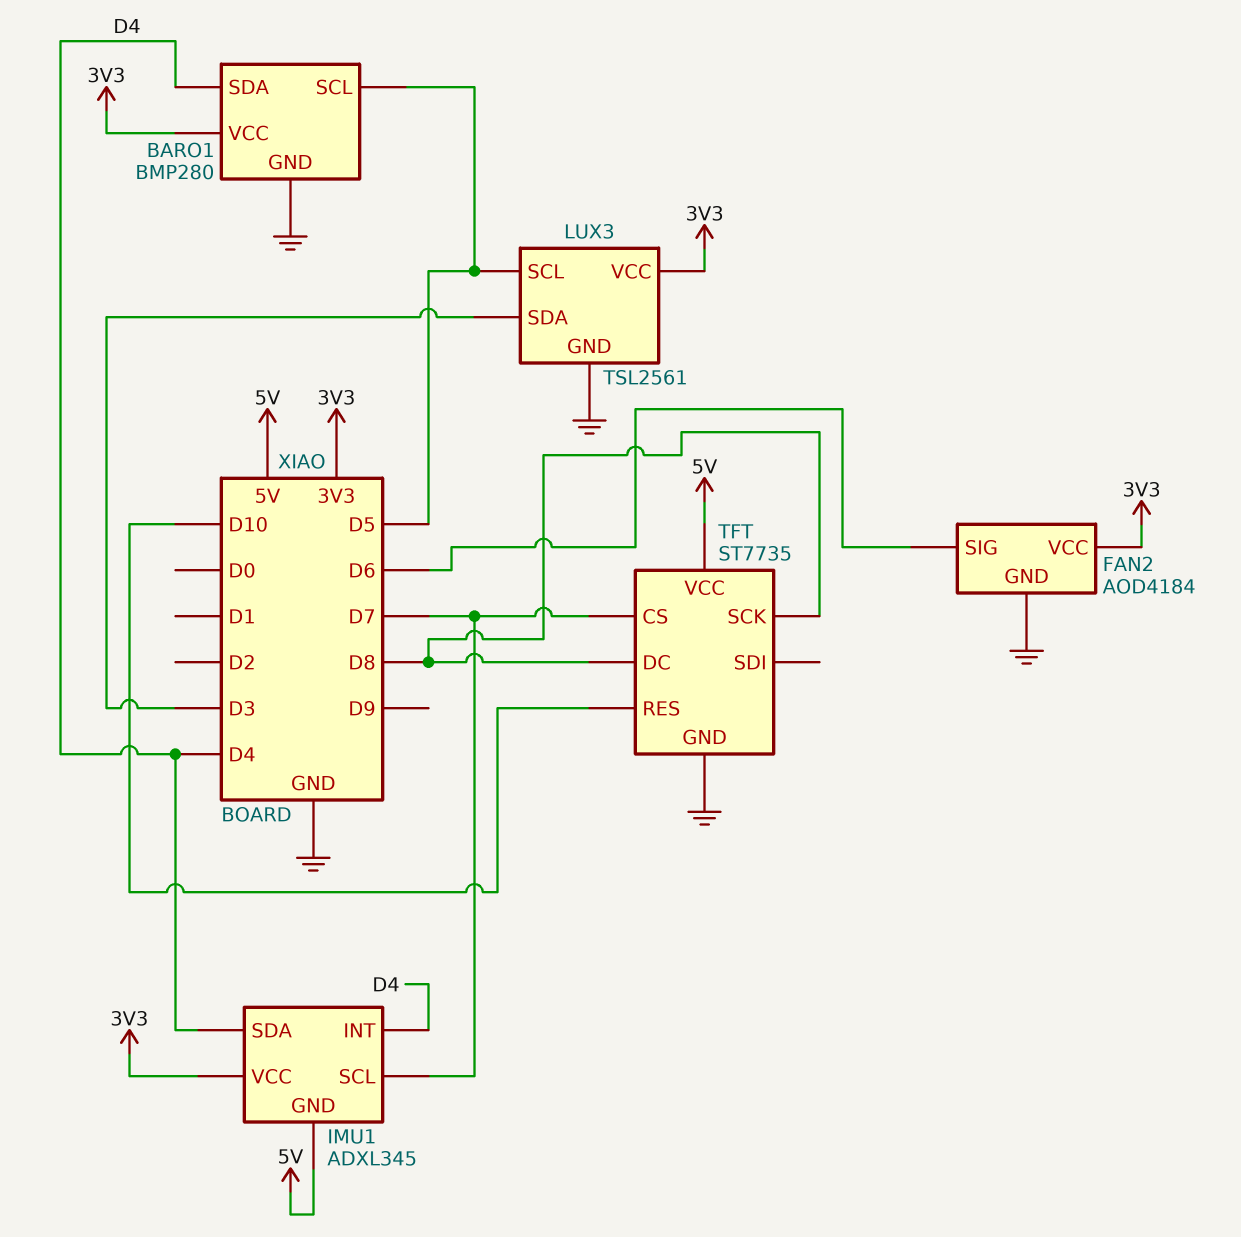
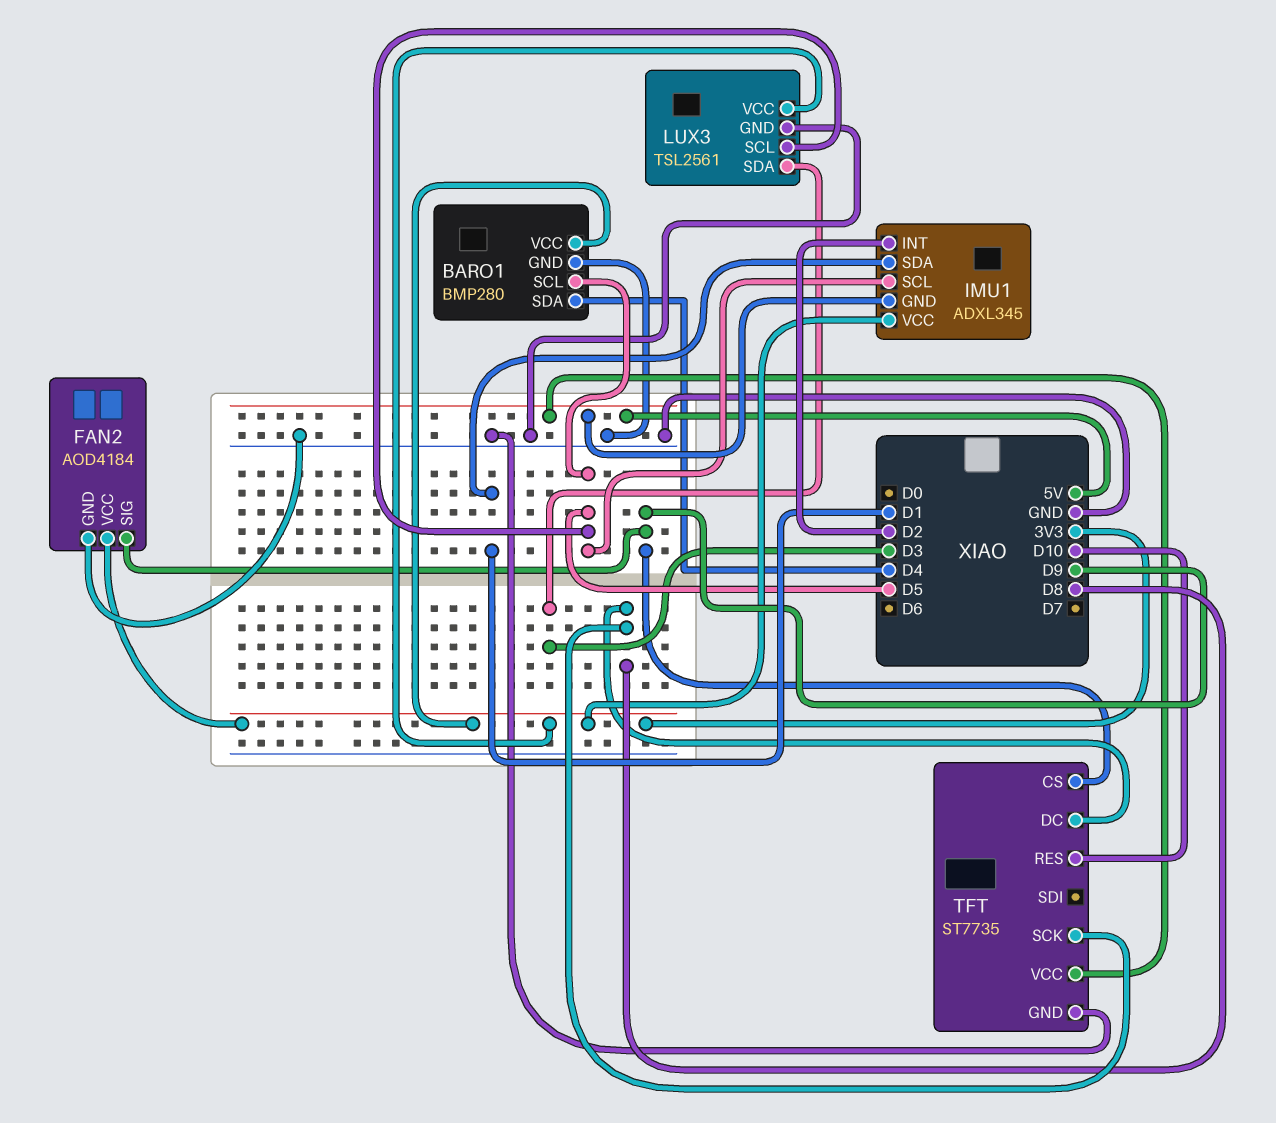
FAN2 pin SIG: D6 -> D9
IMU1 pin INT: D4 -> D2
IMU1 pin SCL: D7 -> D5
IMU1 pin SDA: D4 -> D1
TFT pin CS: D7 -> D9

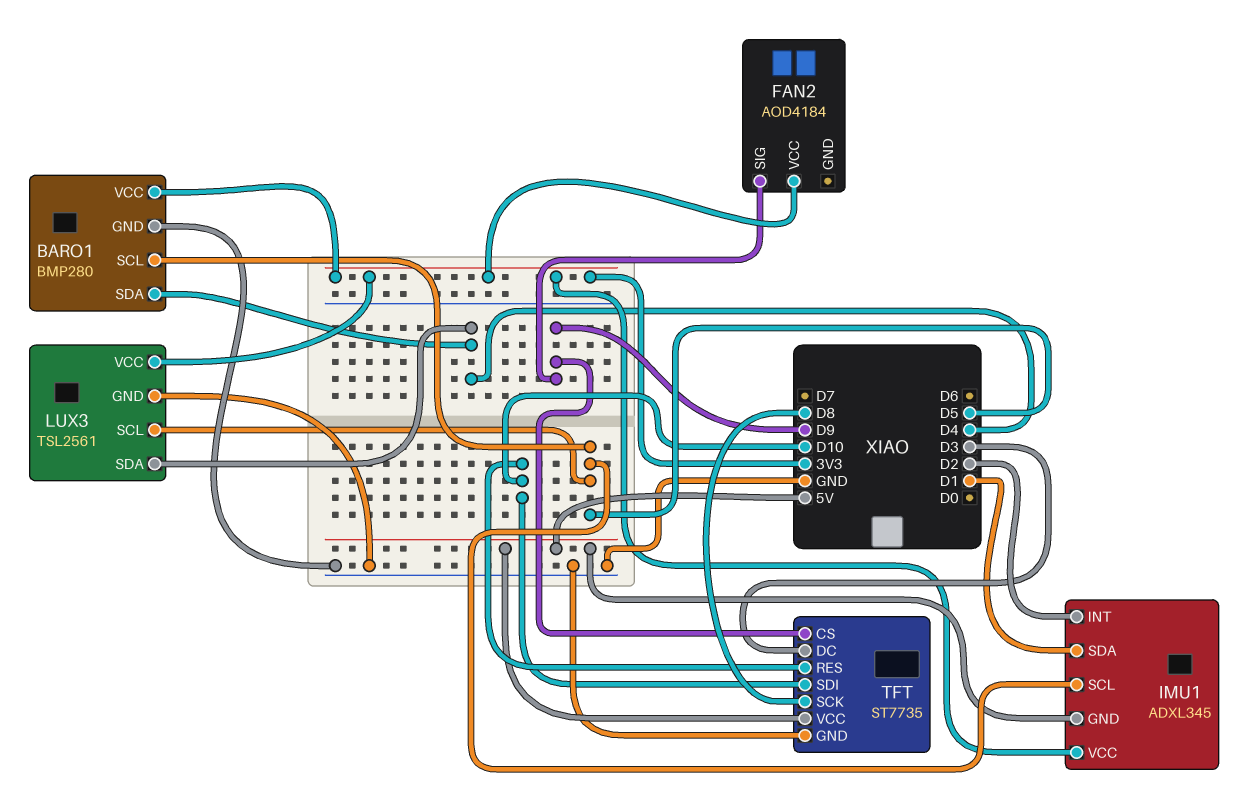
FAN2 pin GND: GND -> none
LUX3 pin SDA: D3 -> D4
TFT pin DC: D8 -> D3
TFT pin SDI: none -> D10

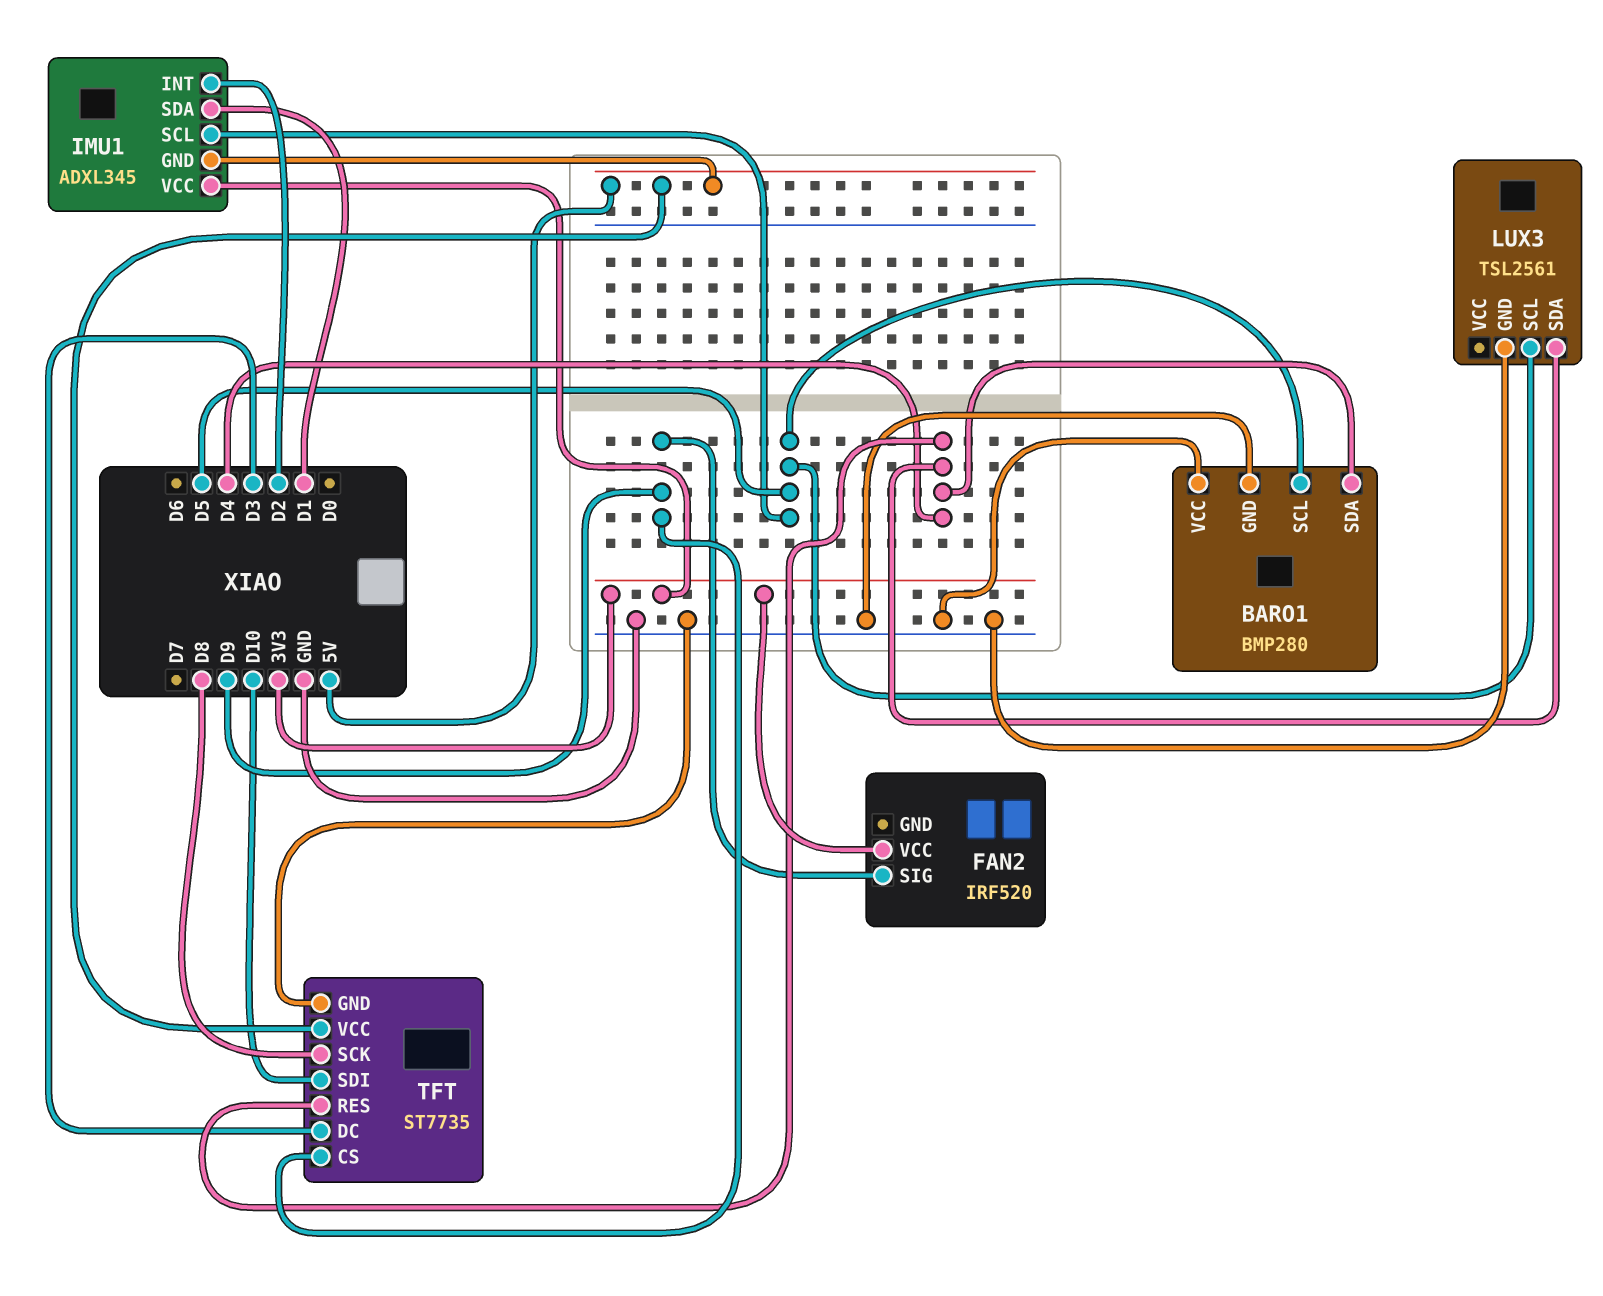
BARO1 pin VCC: 3V3 -> GND
FAN2: AOD4184 -> IRF520
LUX3 pin VCC: 3V3 -> none
TFT pin RES: D10 -> D4

